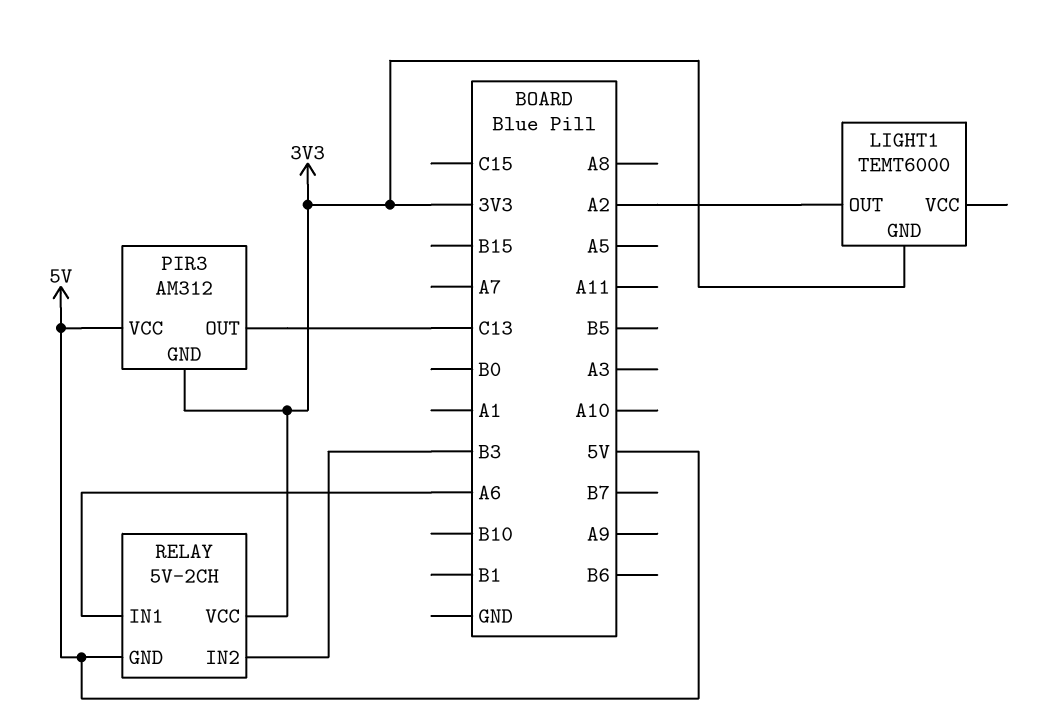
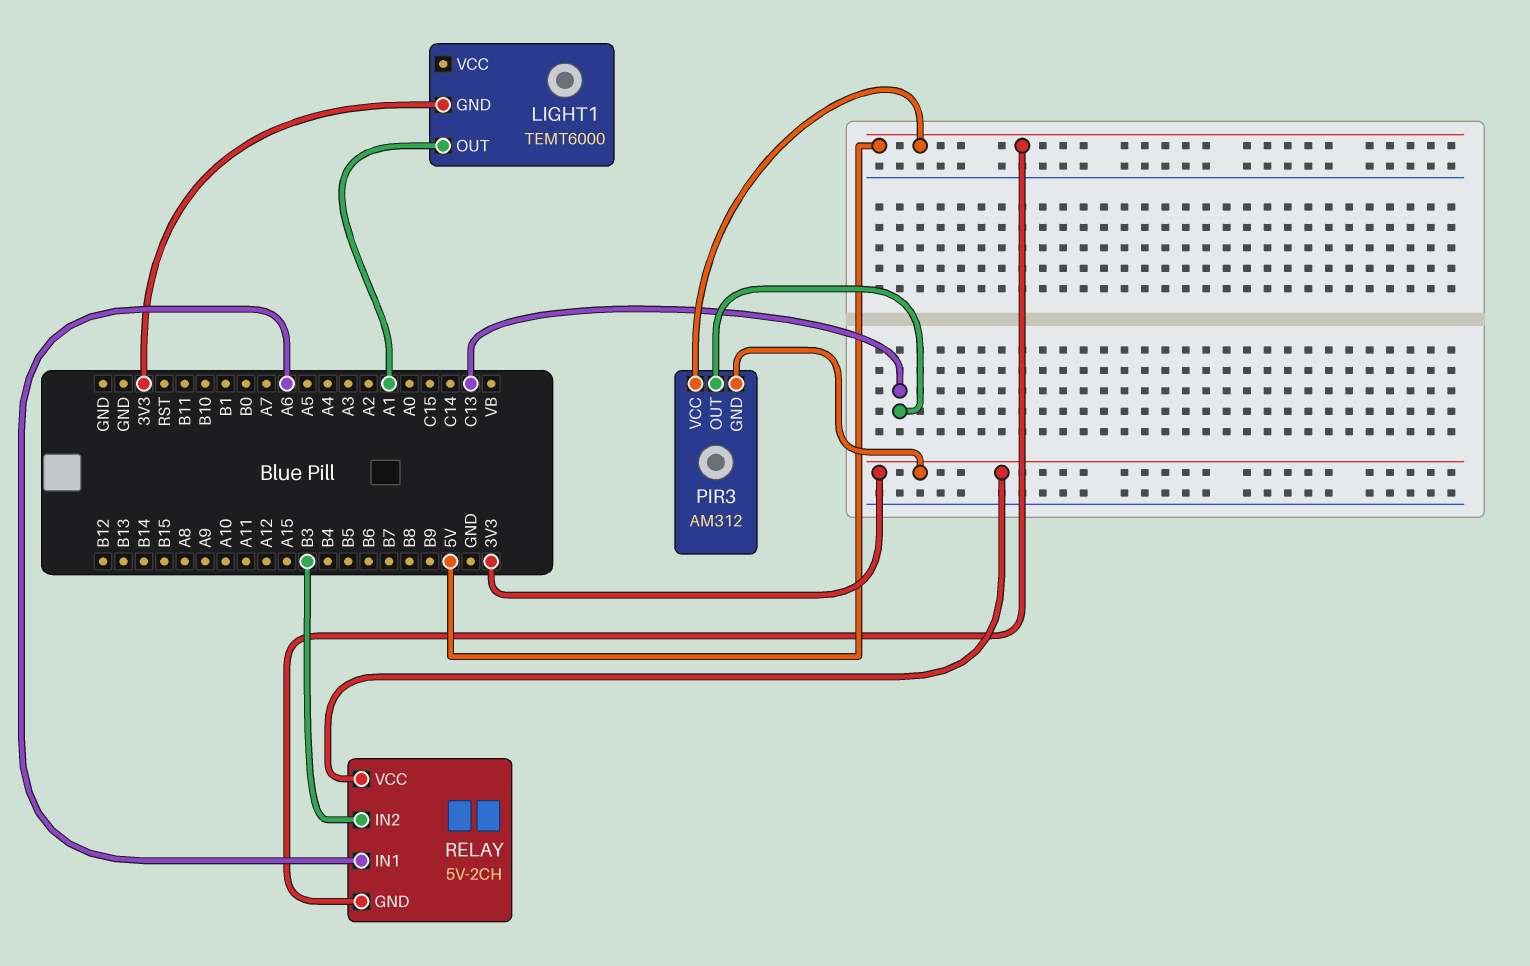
LIGHT1 pin OUT: A2 -> A1

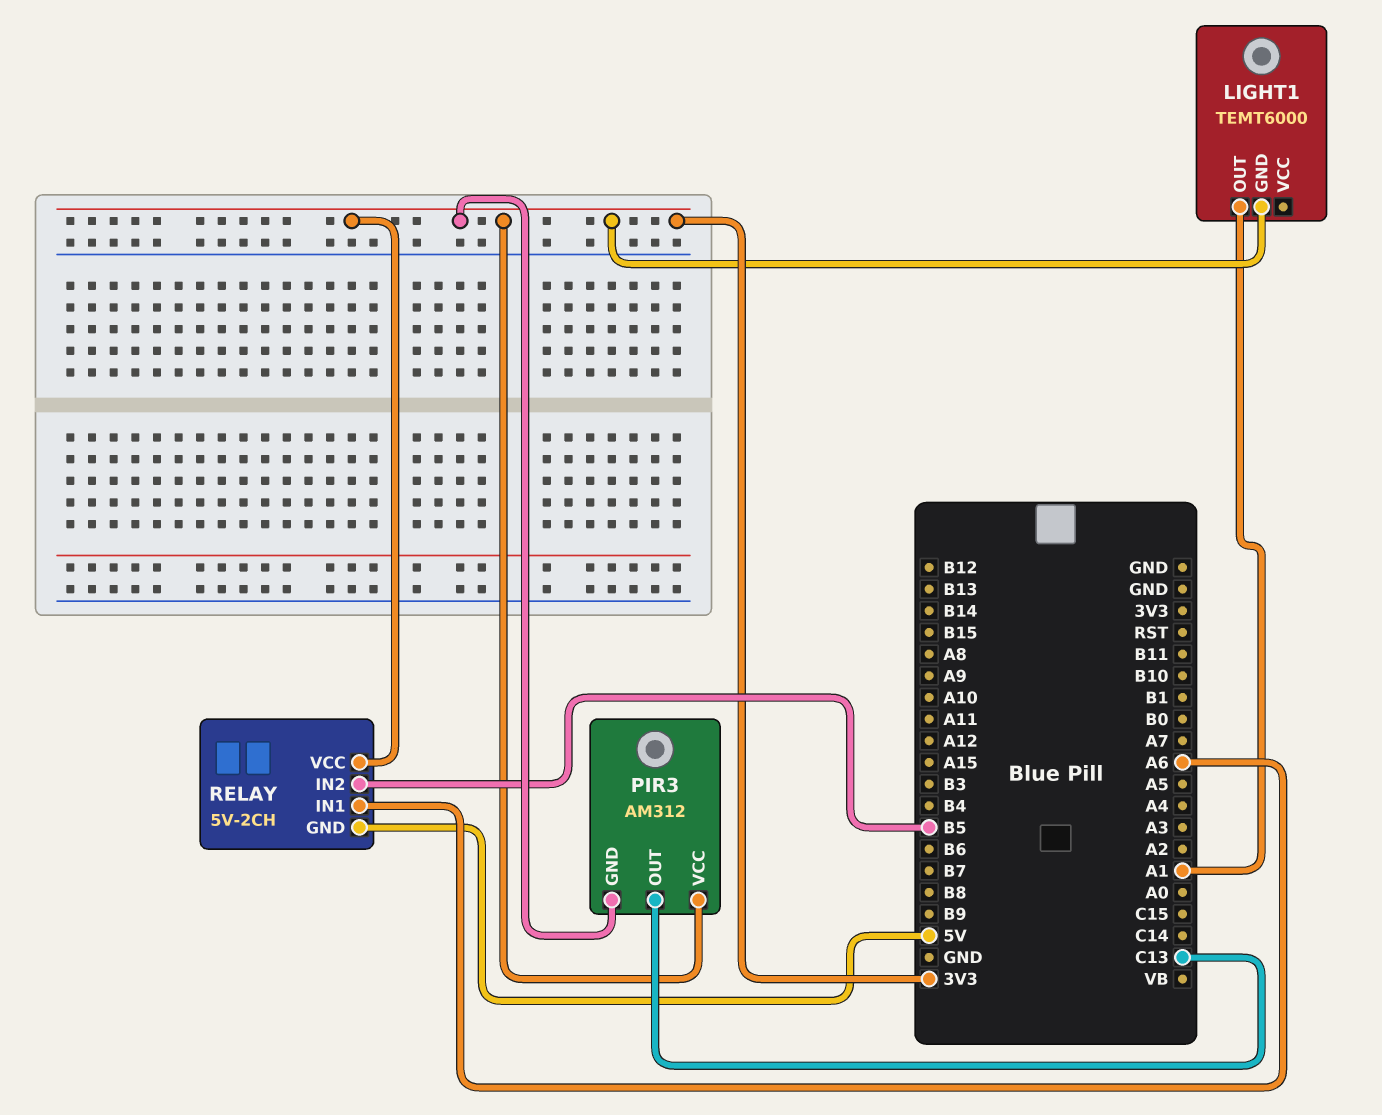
PIR3 pin VCC: 5V -> 3V3
RELAY pin IN2: B3 -> B5

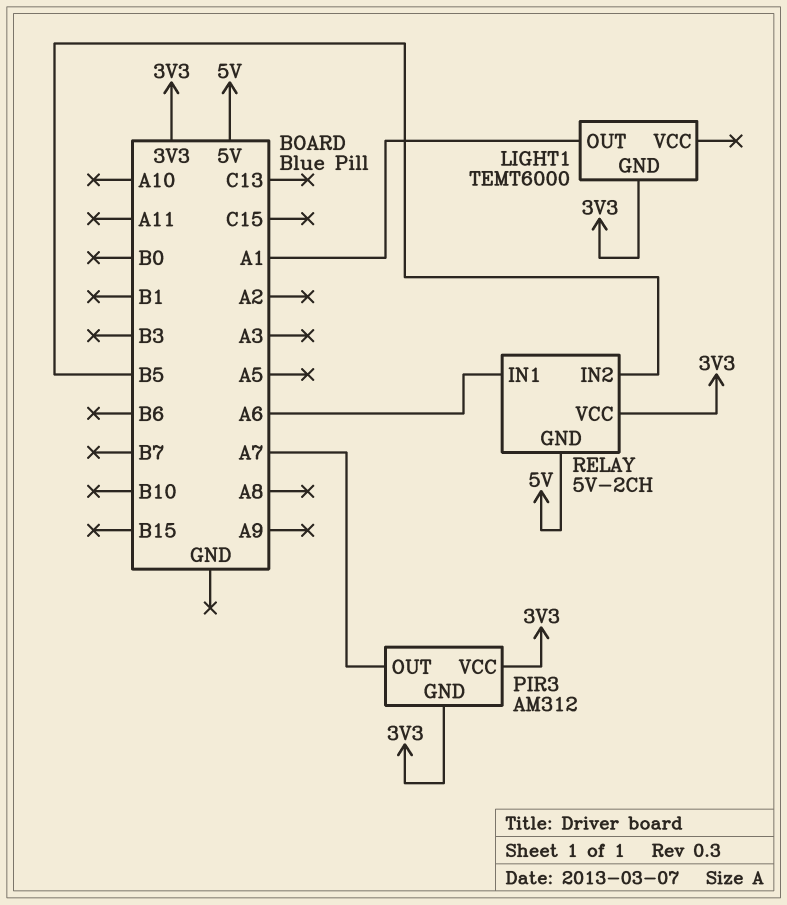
PIR3 pin OUT: C13 -> A7

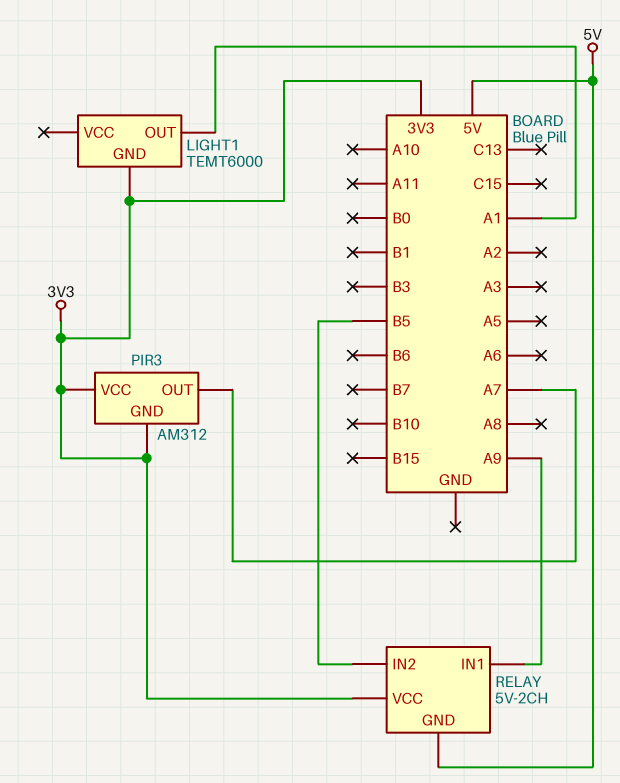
RELAY pin IN1: A6 -> A9

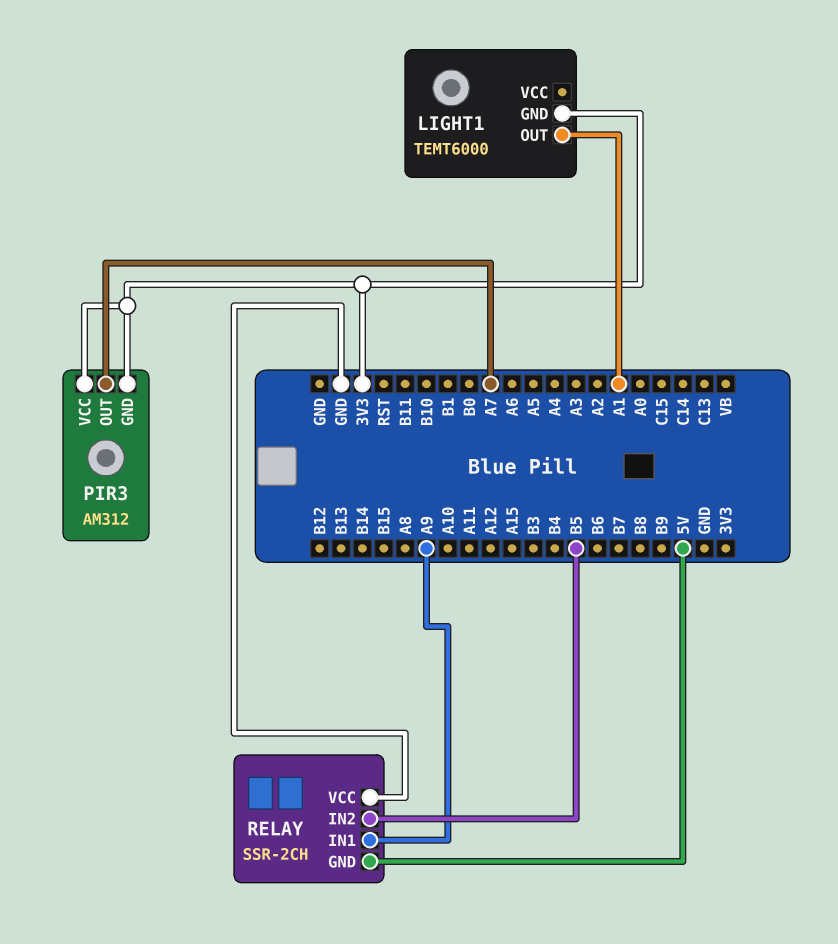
RELAY: 5V-2CH -> SSR-2CH
RELAY pin VCC: 3V3 -> GND

